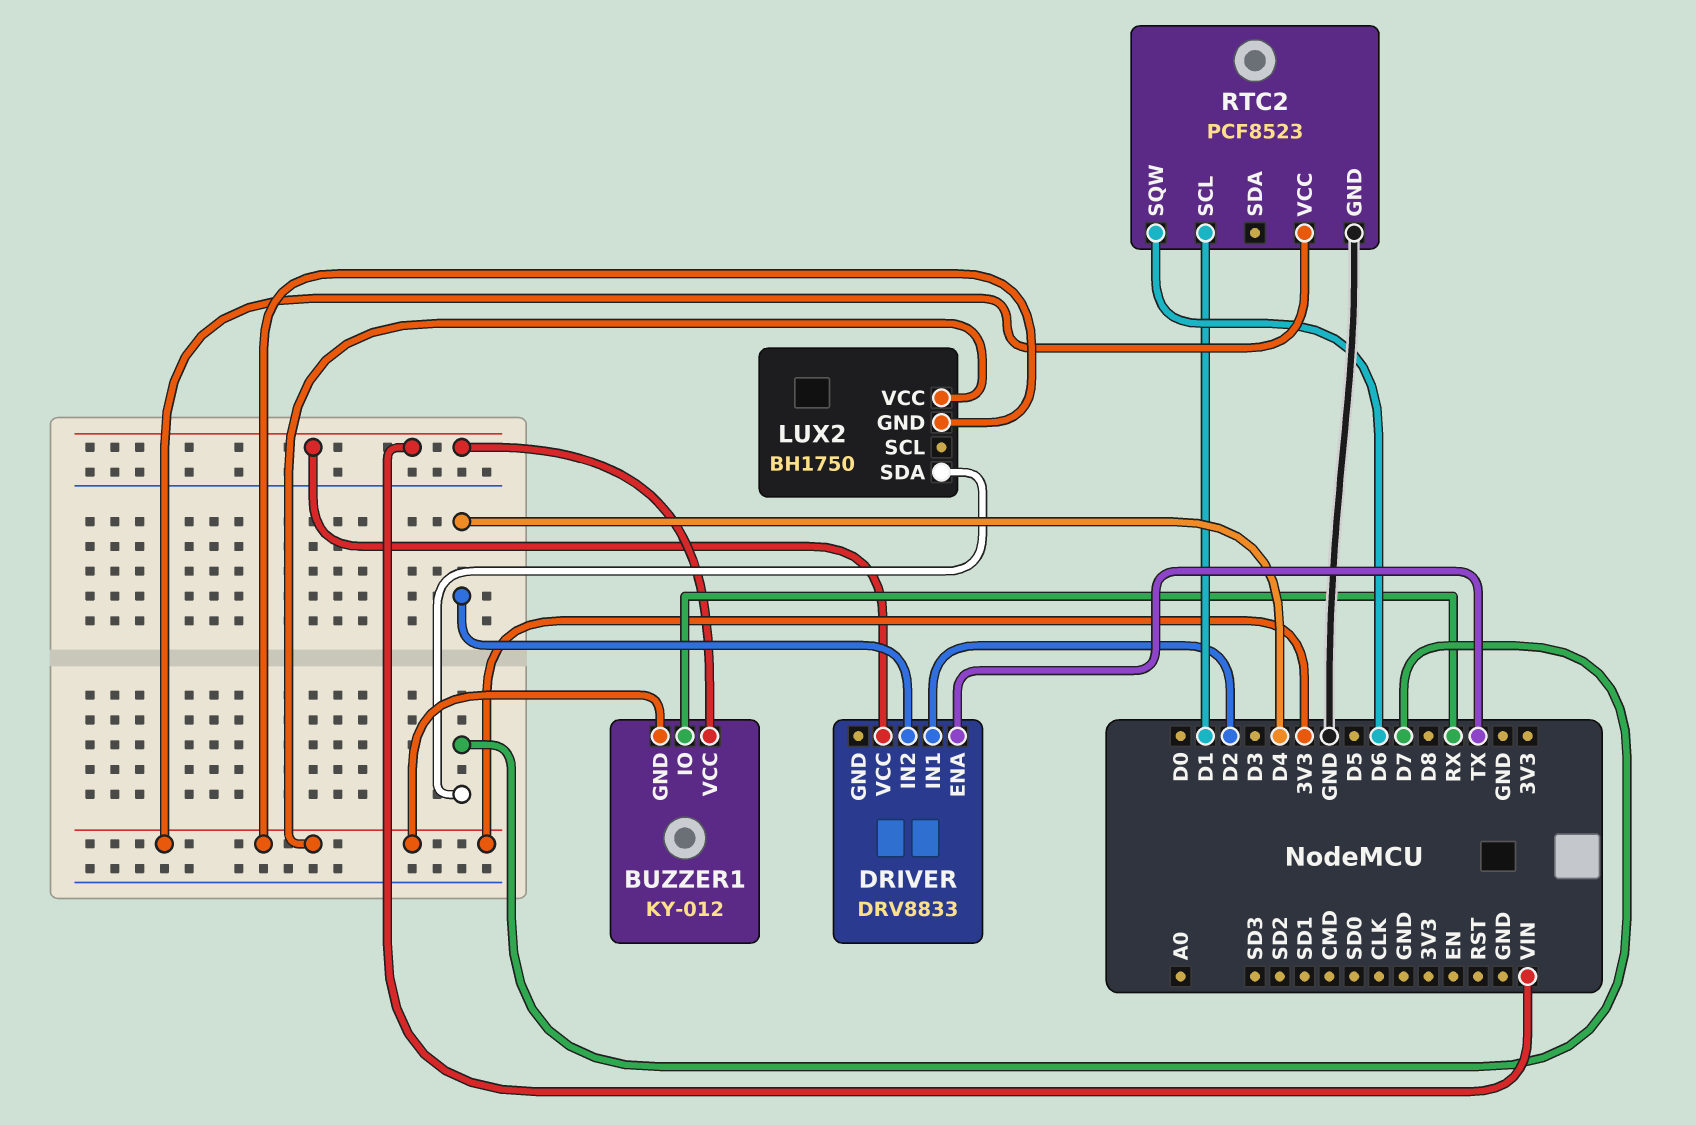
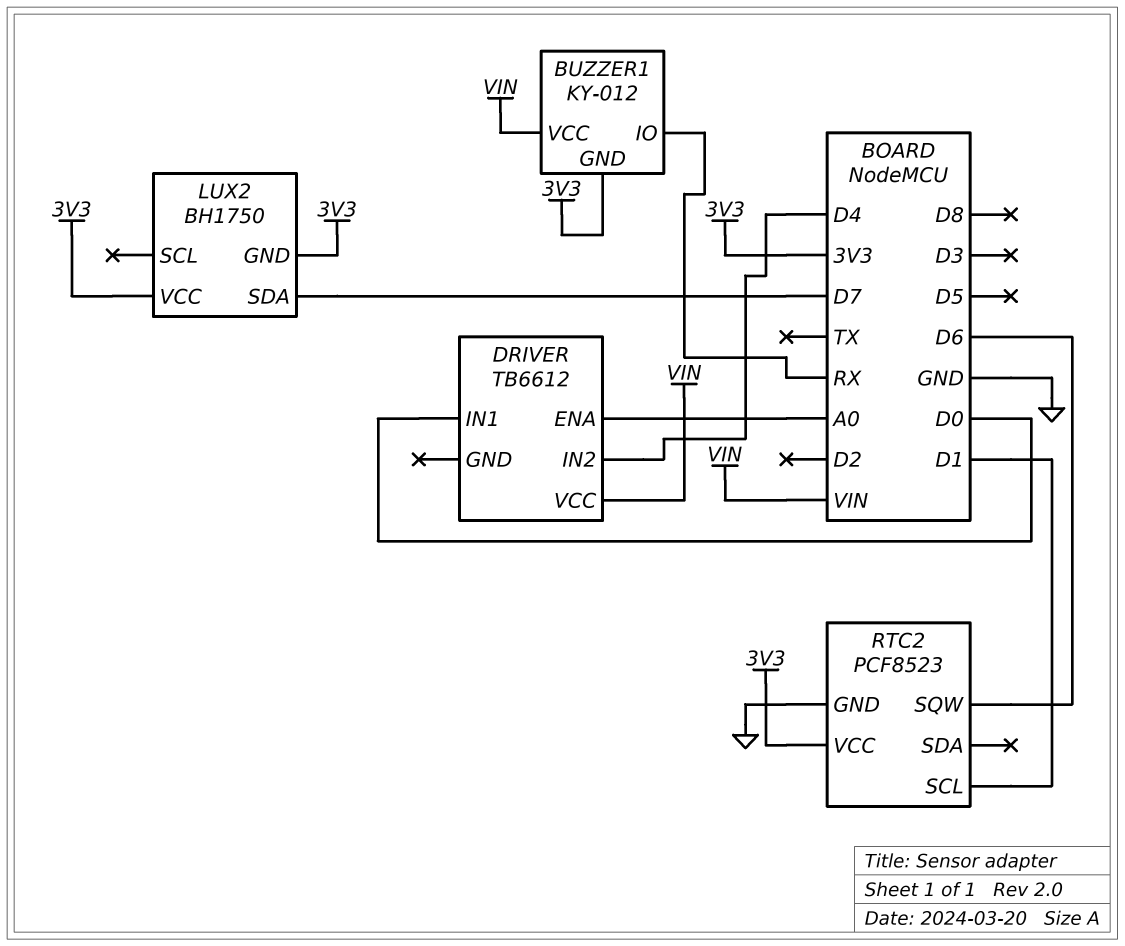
DRIVER: DRV8833 -> TB6612
DRIVER pin ENA: TX -> A0
DRIVER pin IN1: D2 -> D0

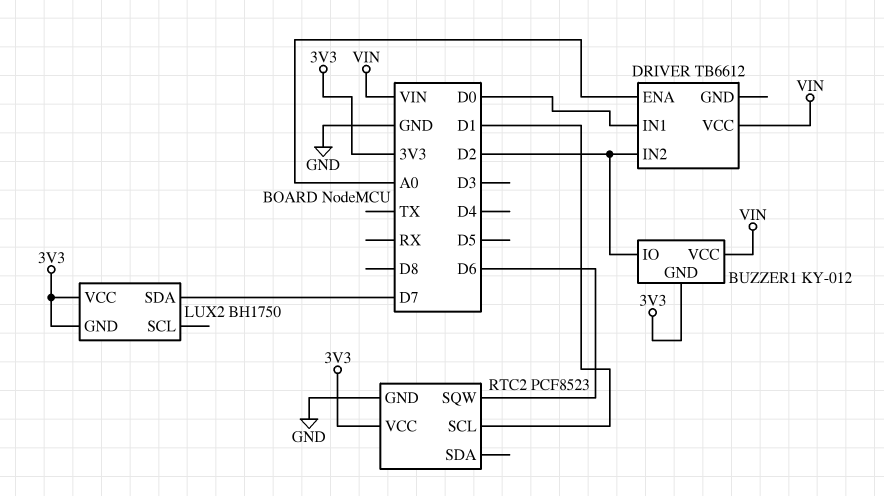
BUZZER1 pin IO: RX -> D2
DRIVER pin IN2: D4 -> D2

